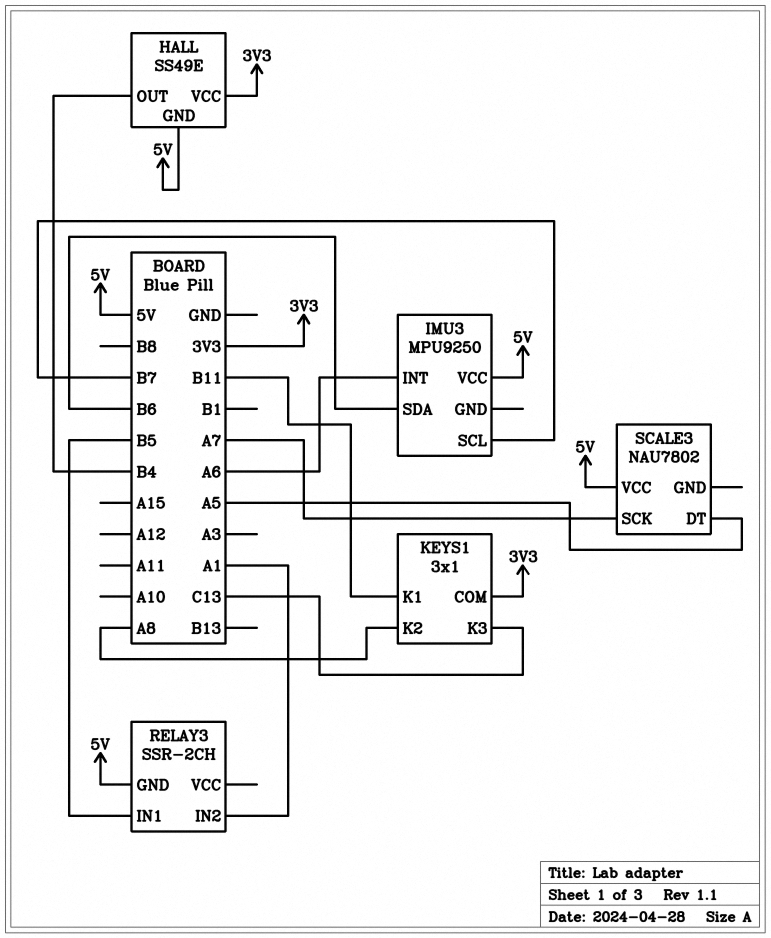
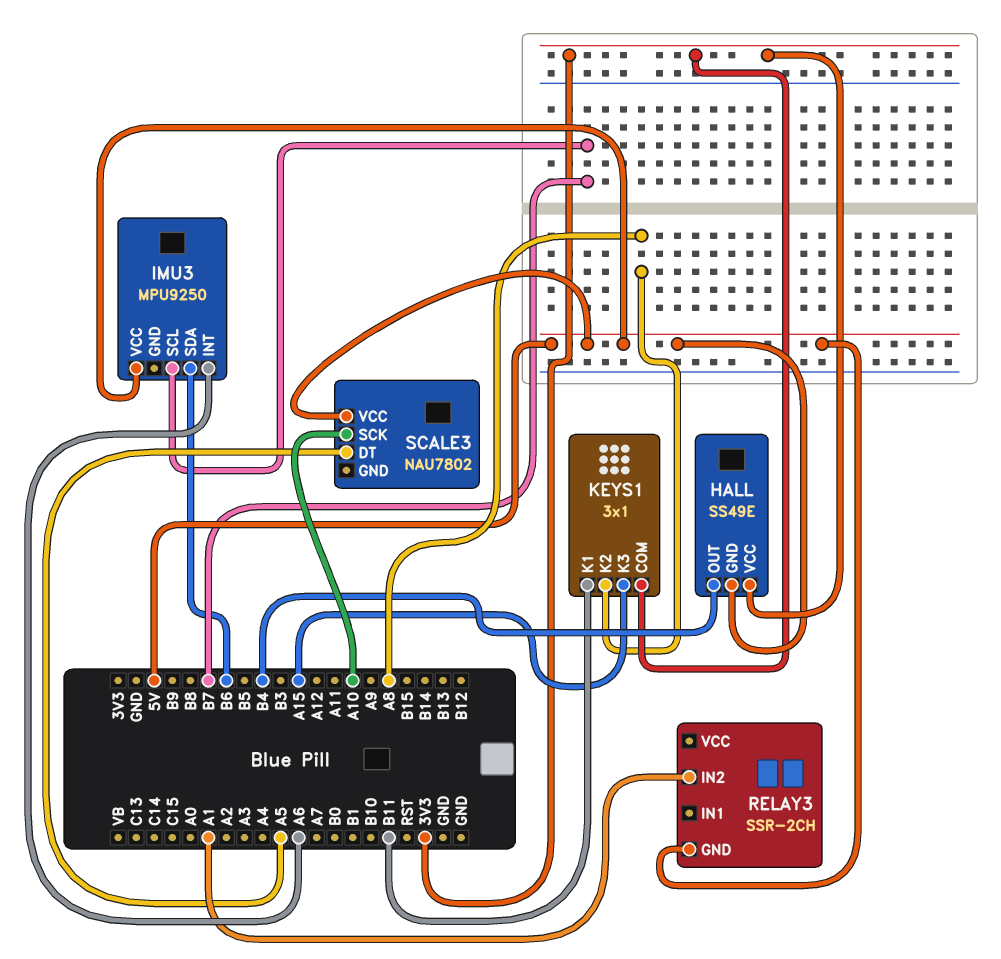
KEYS1 pin K3: C13 -> A15
RELAY3 pin IN1: B5 -> none
SCALE3 pin SCK: A7 -> A10

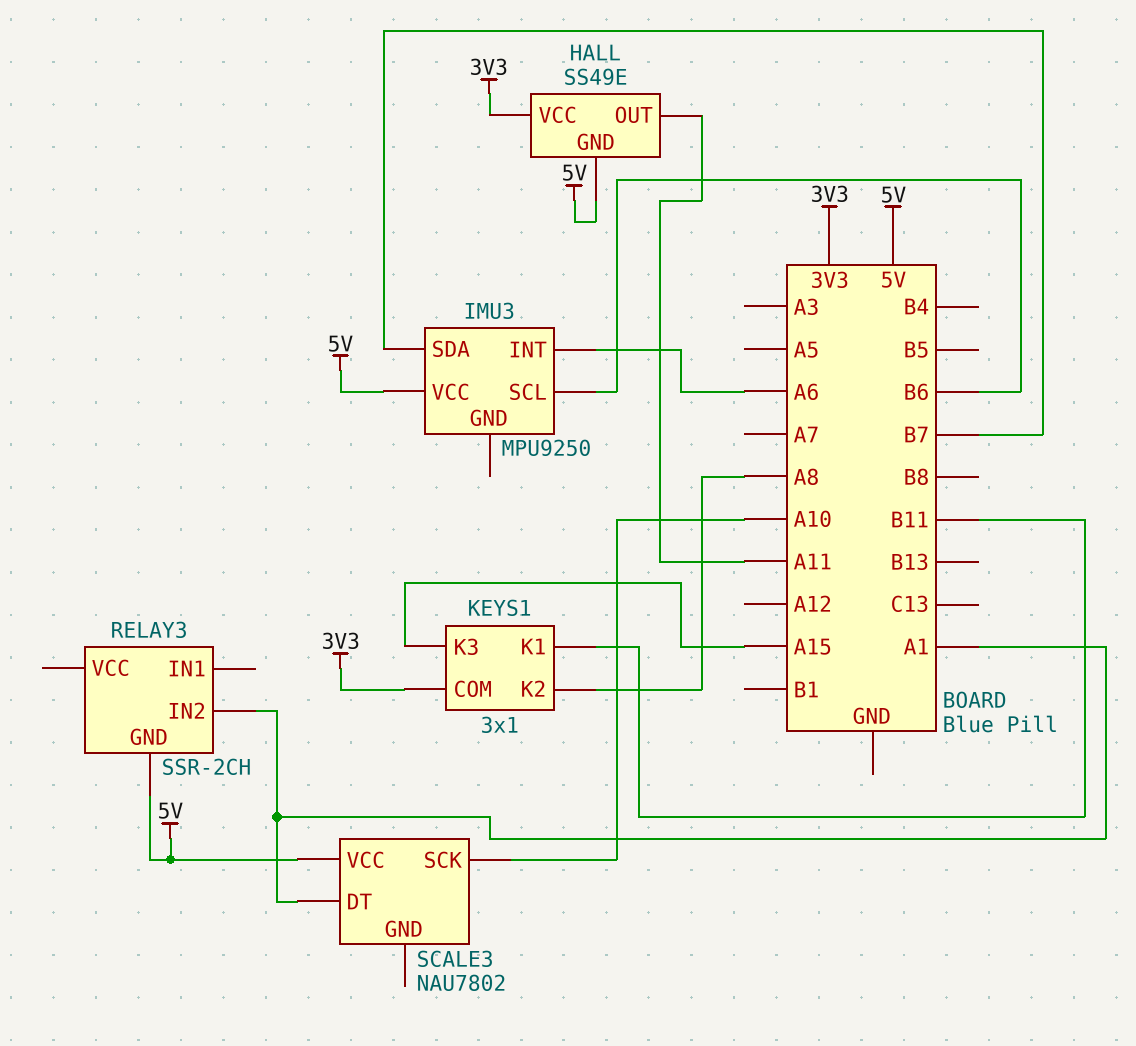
HALL pin OUT: B4 -> A11
IMU3 pin SCL: B7 -> B6
IMU3 pin SDA: B6 -> B7
SCALE3 pin DT: A5 -> A1

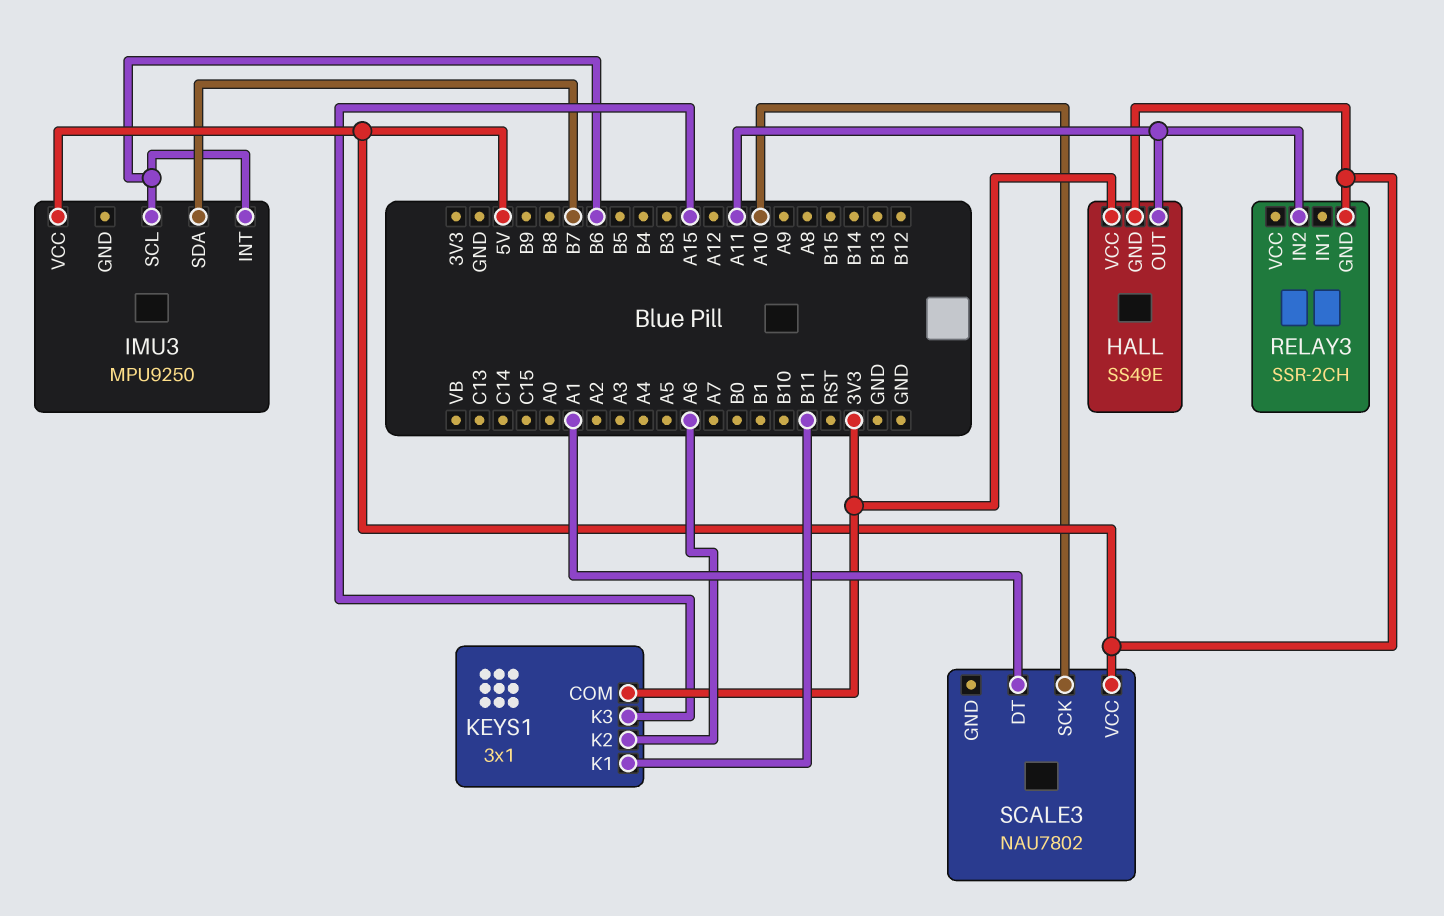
IMU3 pin INT: A6 -> B6
KEYS1 pin K2: A8 -> A6
RELAY3 pin IN2: A1 -> A11

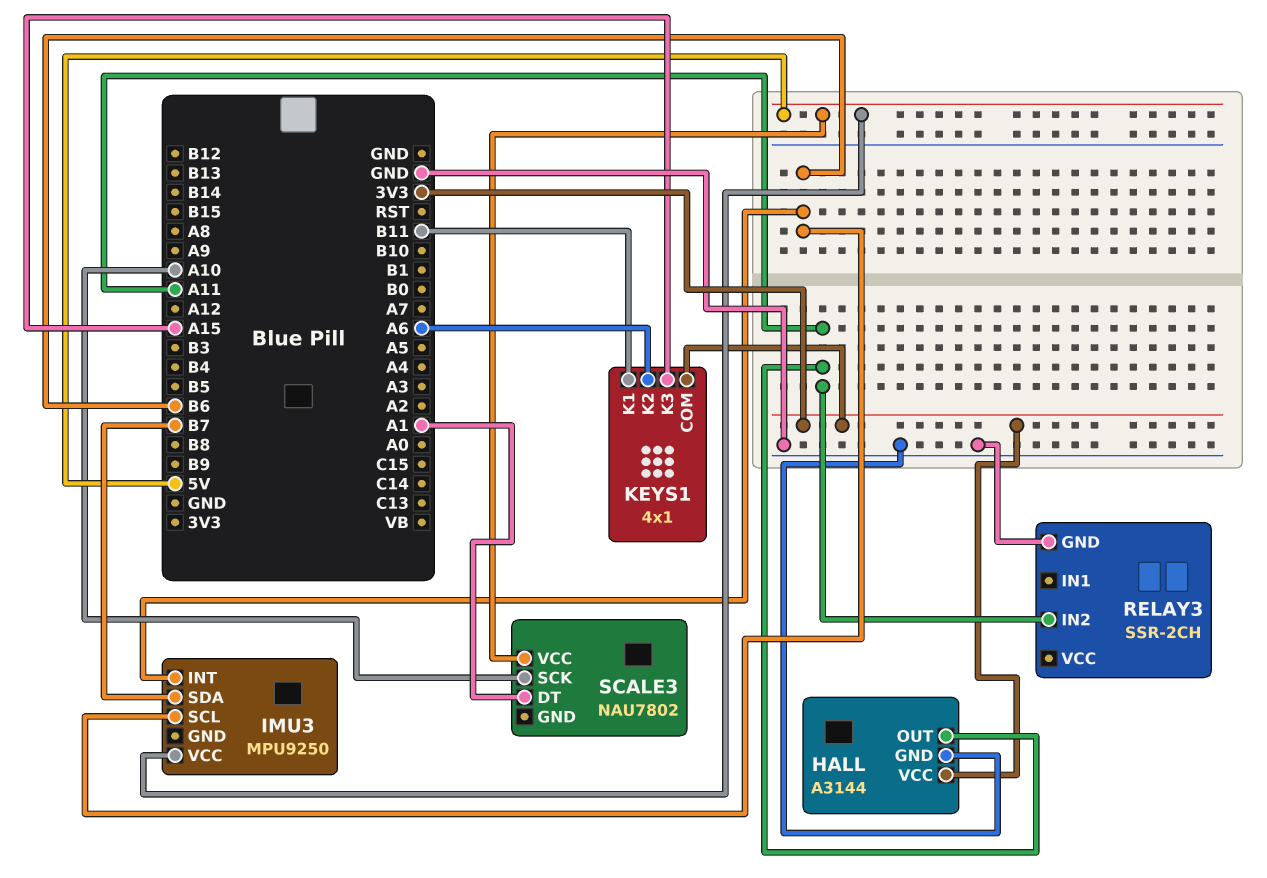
HALL: SS49E -> A3144
HALL pin GND: 5V -> GND
KEYS1: 3x1 -> 4x1
RELAY3 pin GND: 5V -> GND

